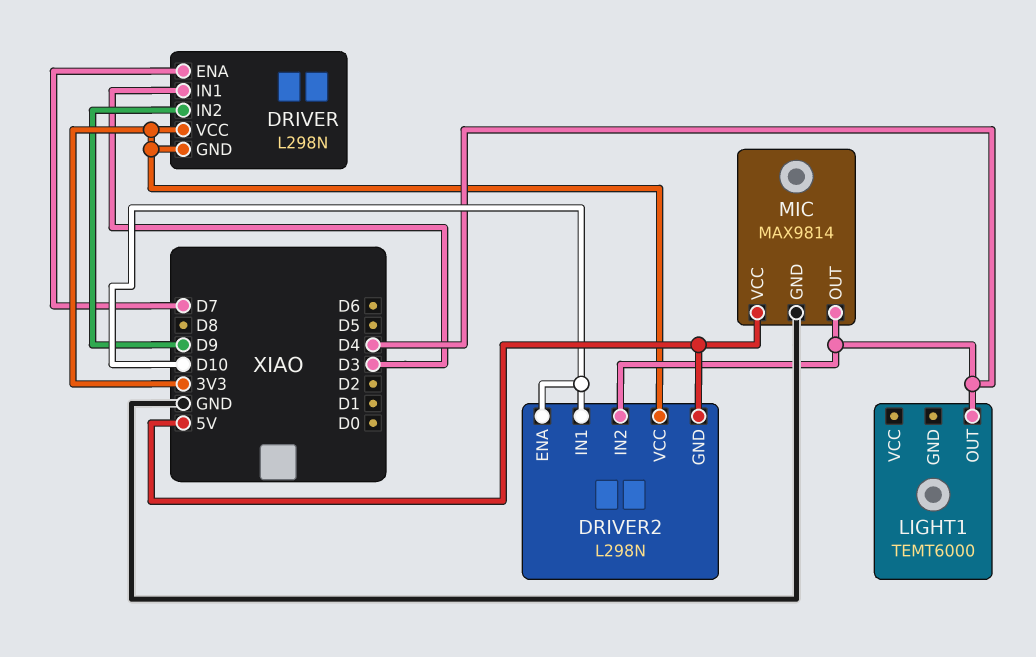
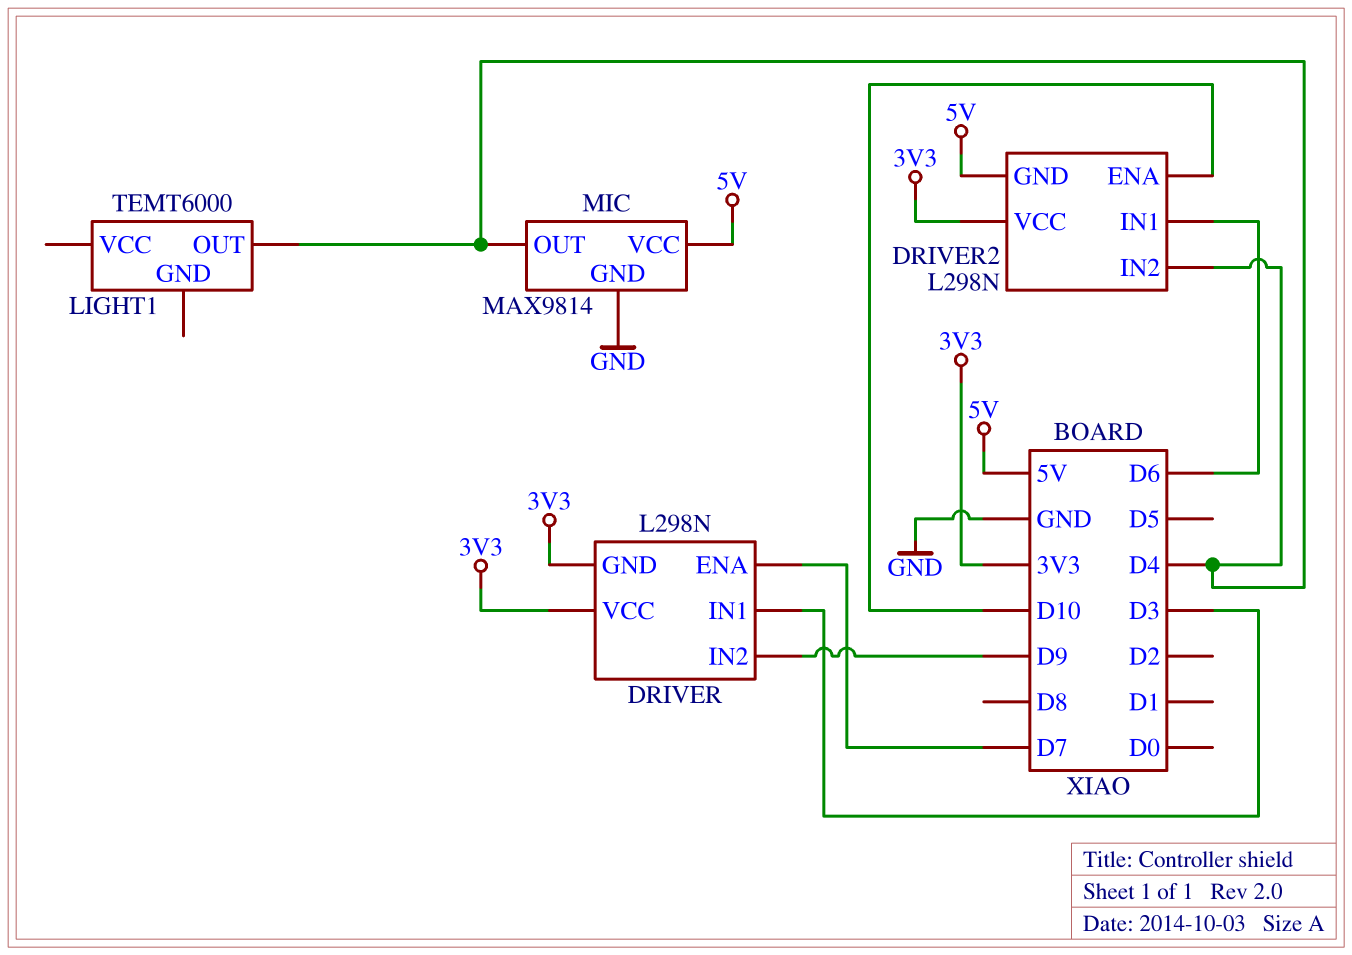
DRIVER2 pin IN1: D10 -> D6

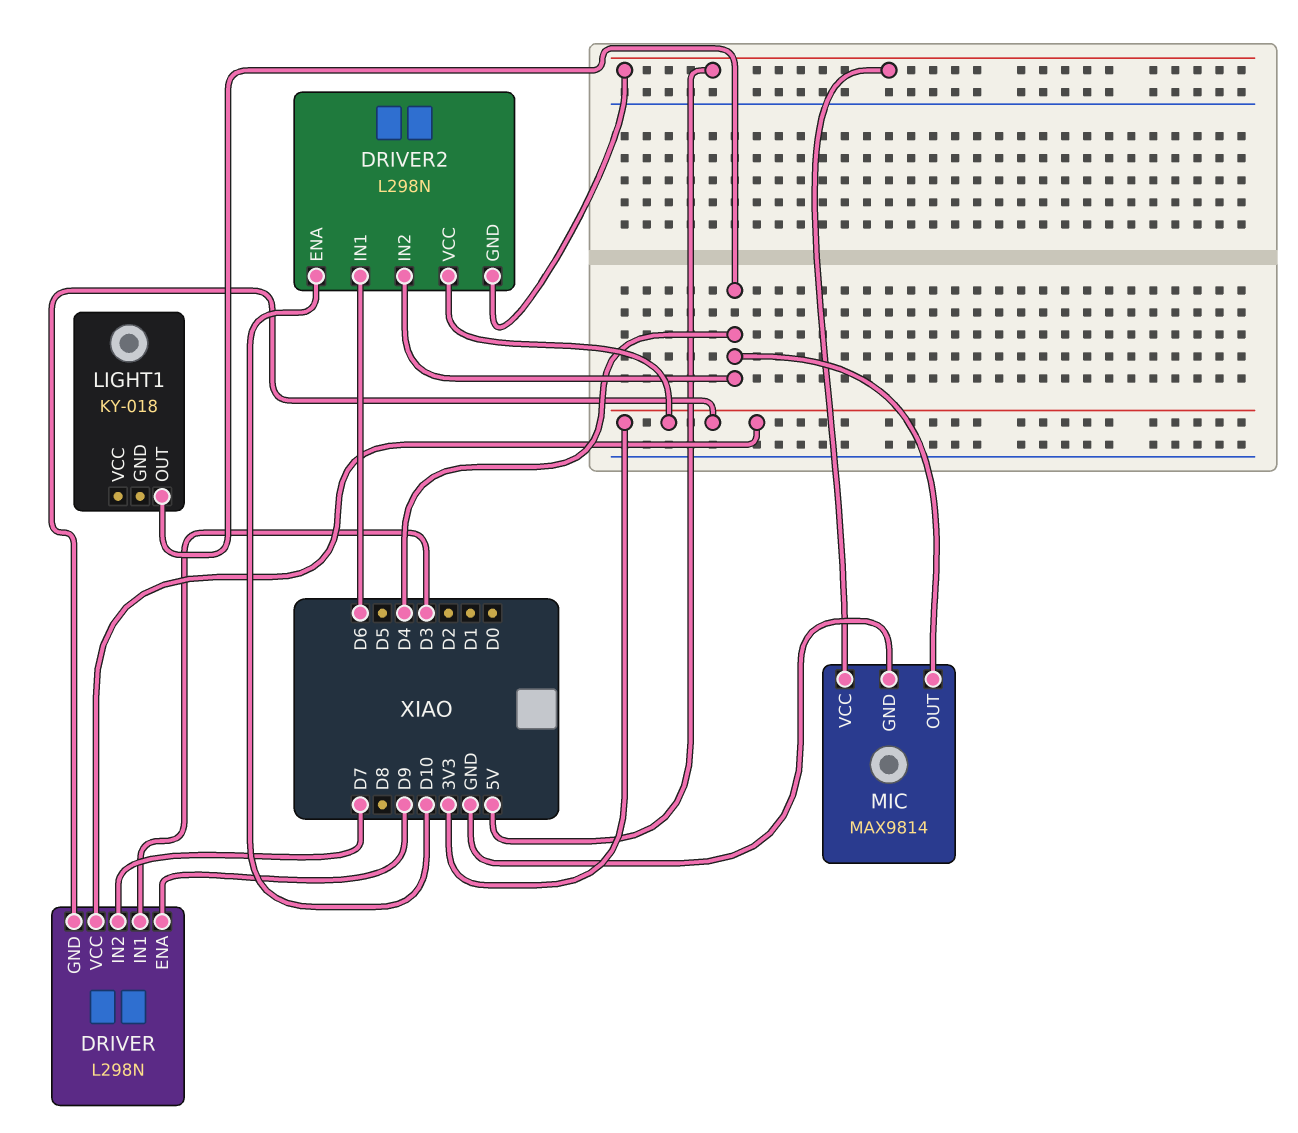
DRIVER pin ENA: D7 -> D9
DRIVER pin IN2: D9 -> D7
LIGHT1: TEMT6000 -> KY-018

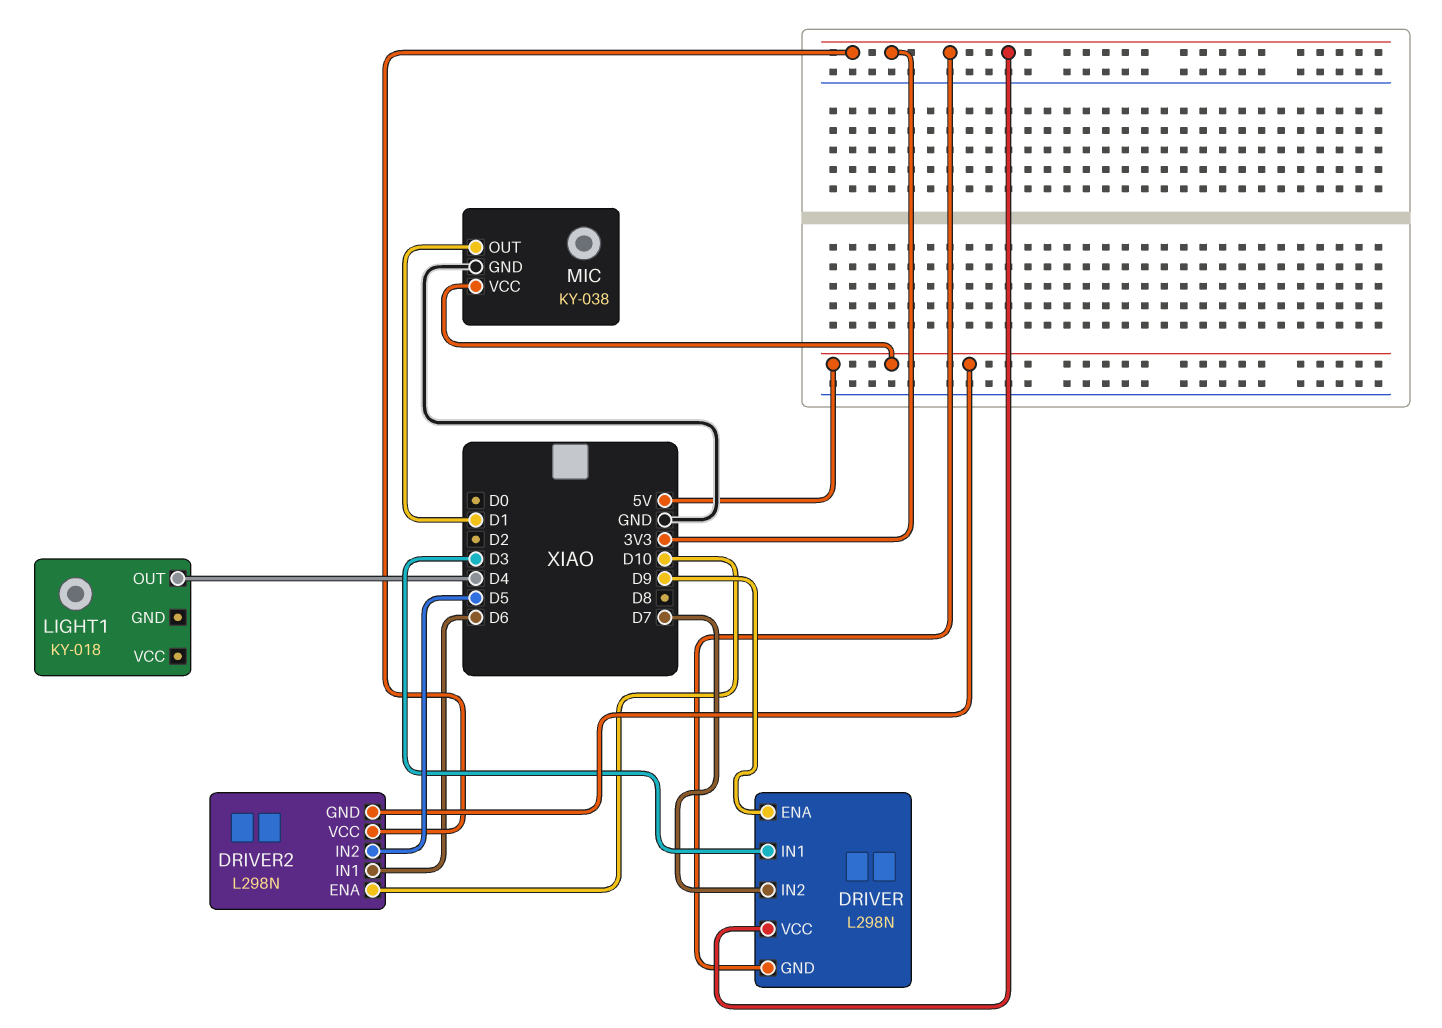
DRIVER2 pin IN2: D4 -> D5
MIC: MAX9814 -> KY-038
MIC pin OUT: D4 -> D1

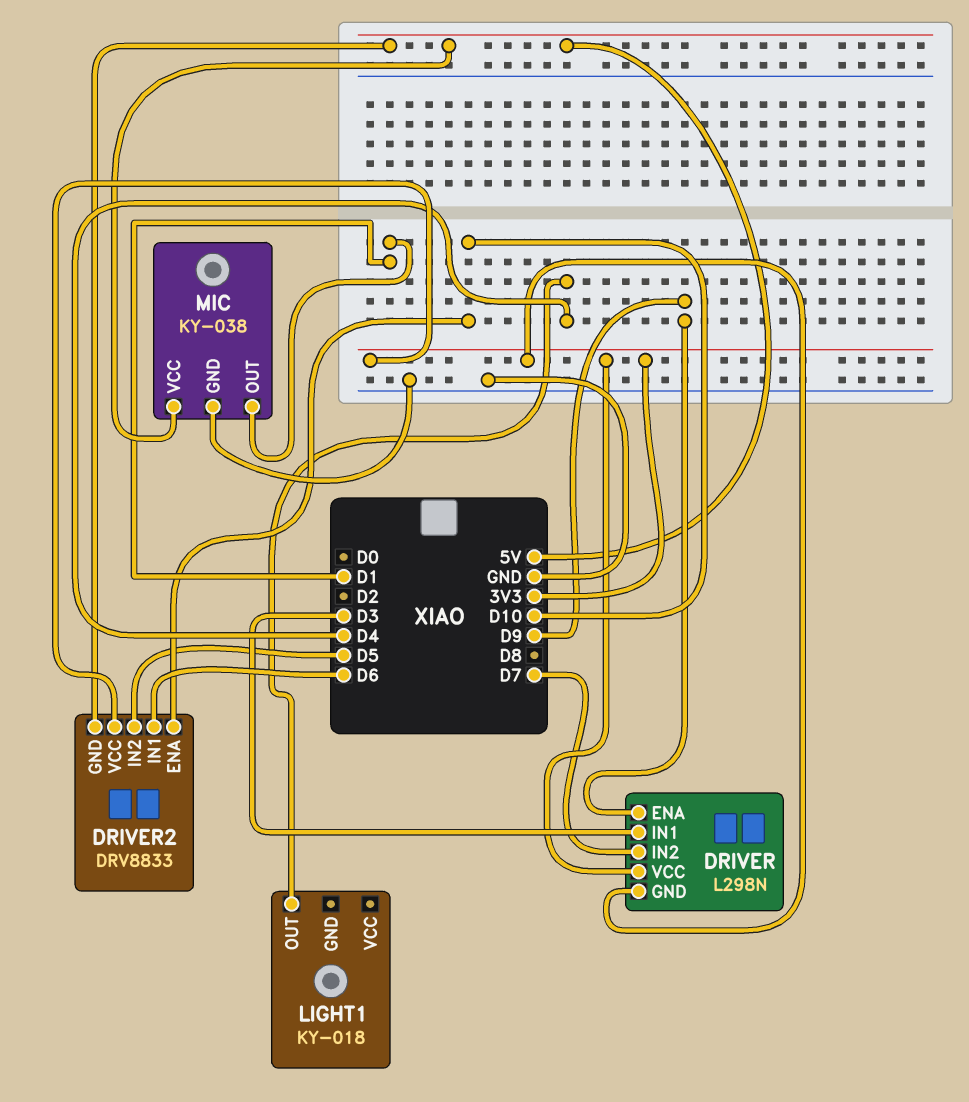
DRIVER2: L298N -> DRV8833

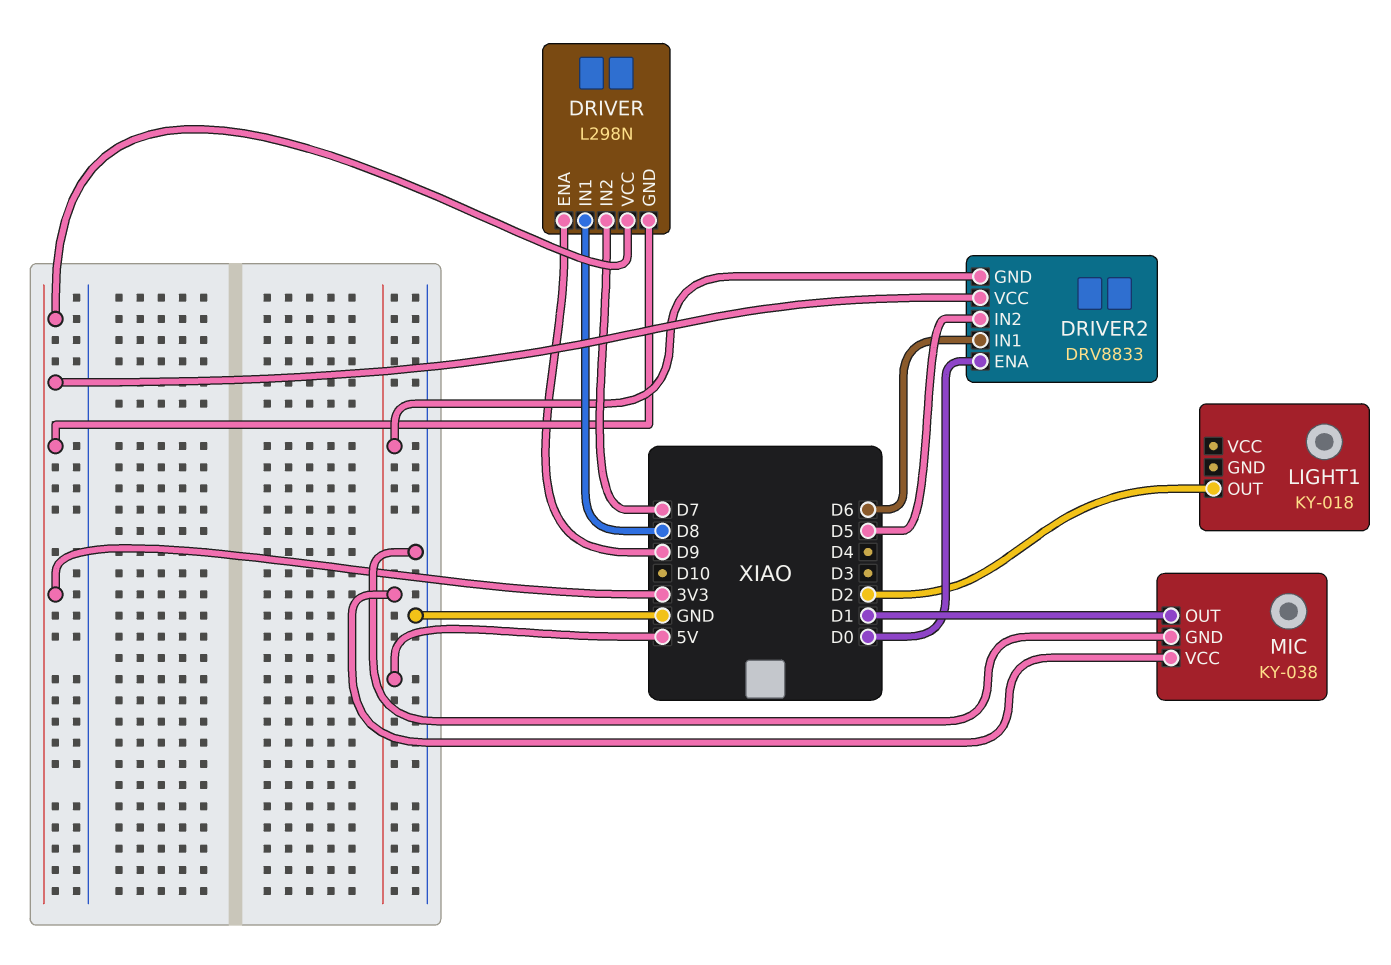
DRIVER pin IN1: D3 -> D8
DRIVER2 pin ENA: D10 -> D0
LIGHT1 pin OUT: D4 -> D2

